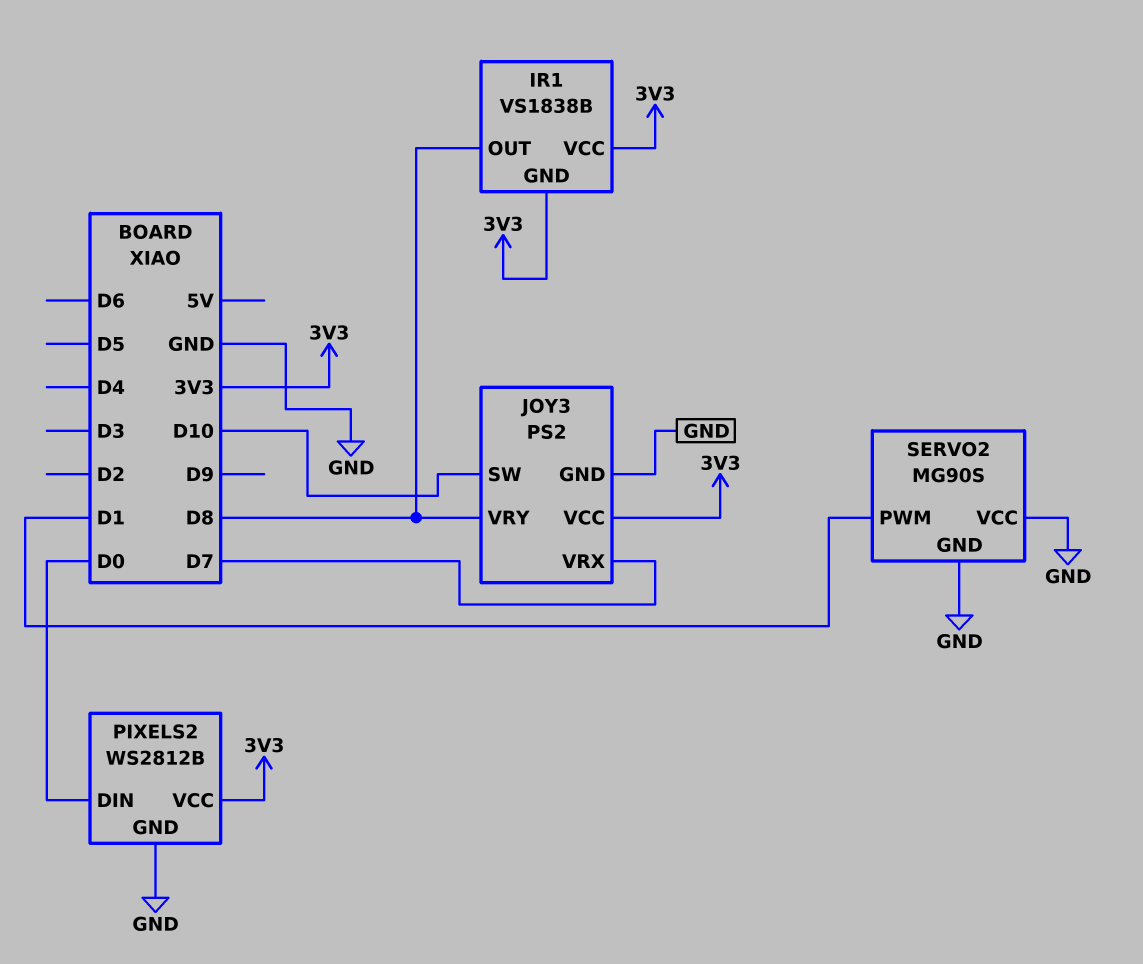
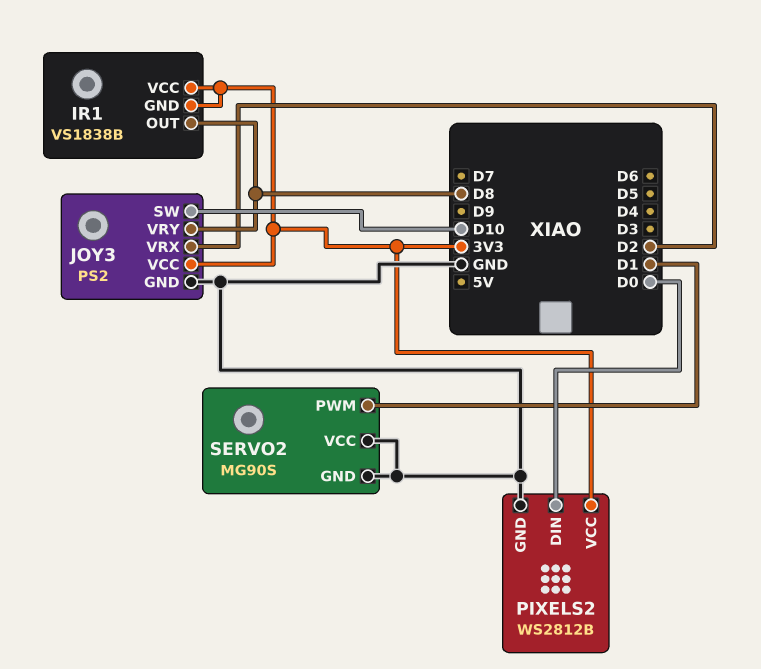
JOY3 pin VRX: D7 -> D2

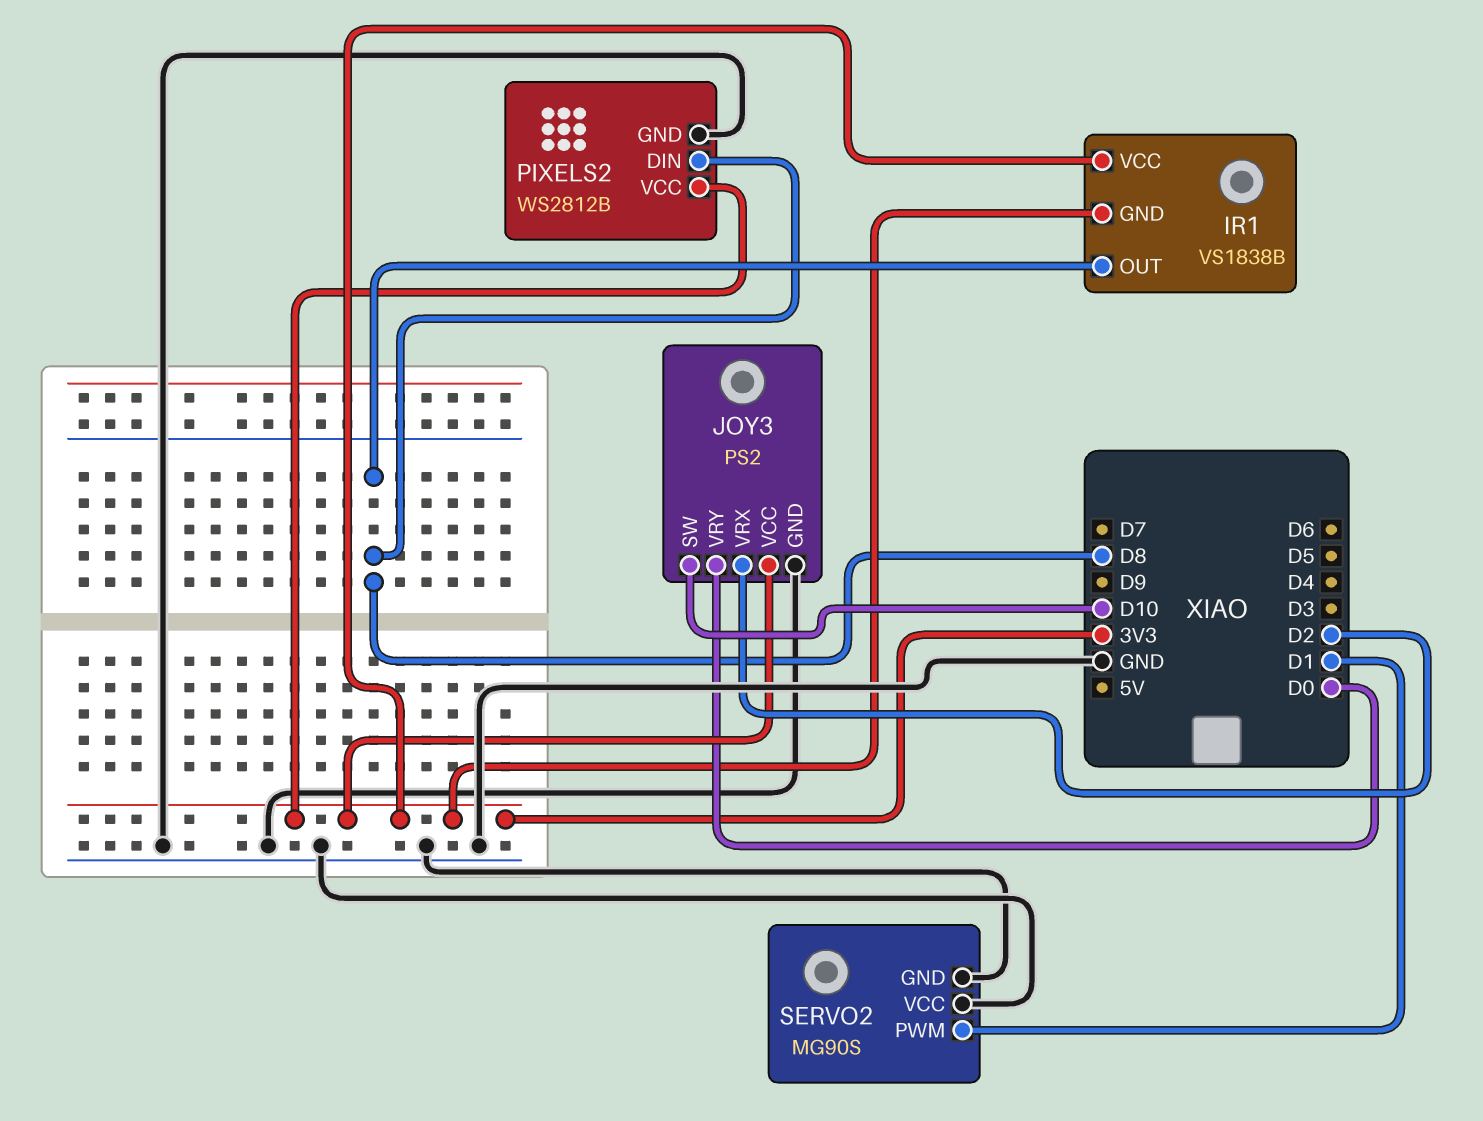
JOY3 pin VRY: D8 -> D0
PIXELS2 pin DIN: D0 -> D8

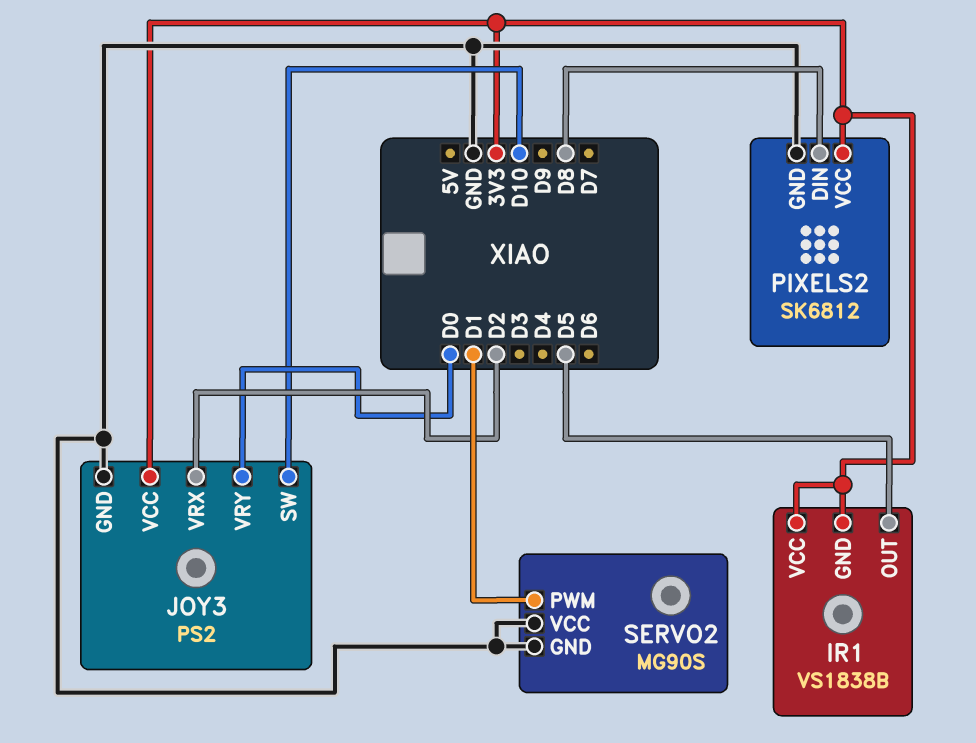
IR1 pin OUT: D8 -> D5
PIXELS2: WS2812B -> SK6812

